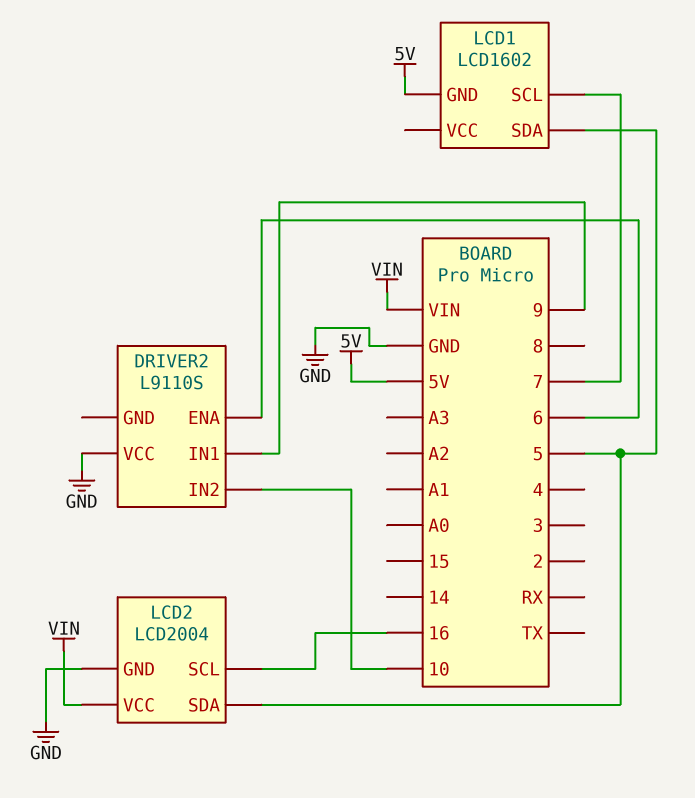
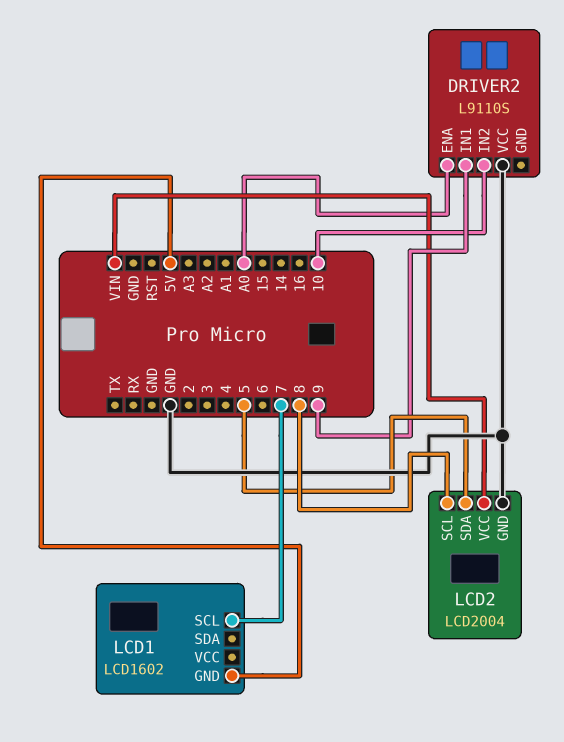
DRIVER2 pin ENA: 6 -> A0
LCD1 pin SDA: 5 -> none
LCD2 pin SCL: 16 -> 8

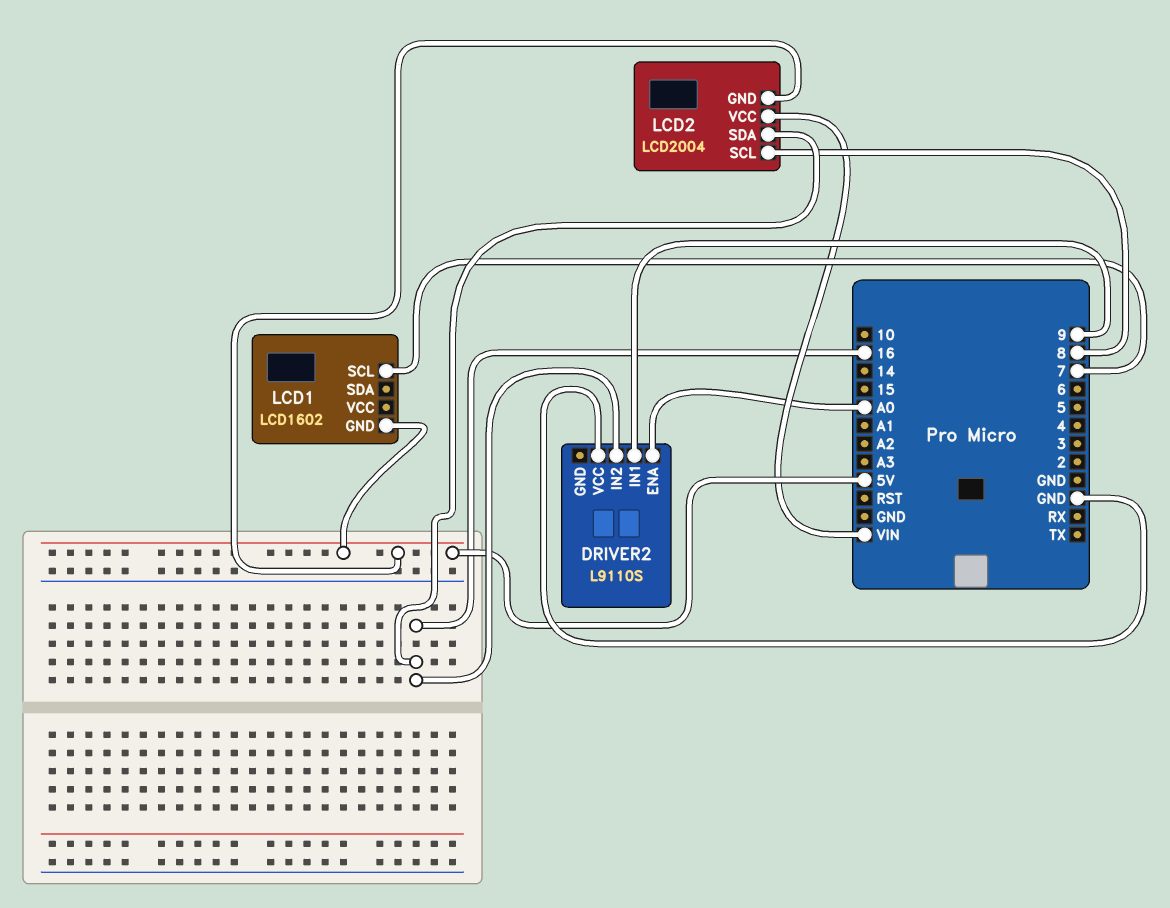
DRIVER2 pin IN2: 10 -> 16
LCD2 pin GND: GND -> 5V
LCD2 pin SDA: 5 -> 16

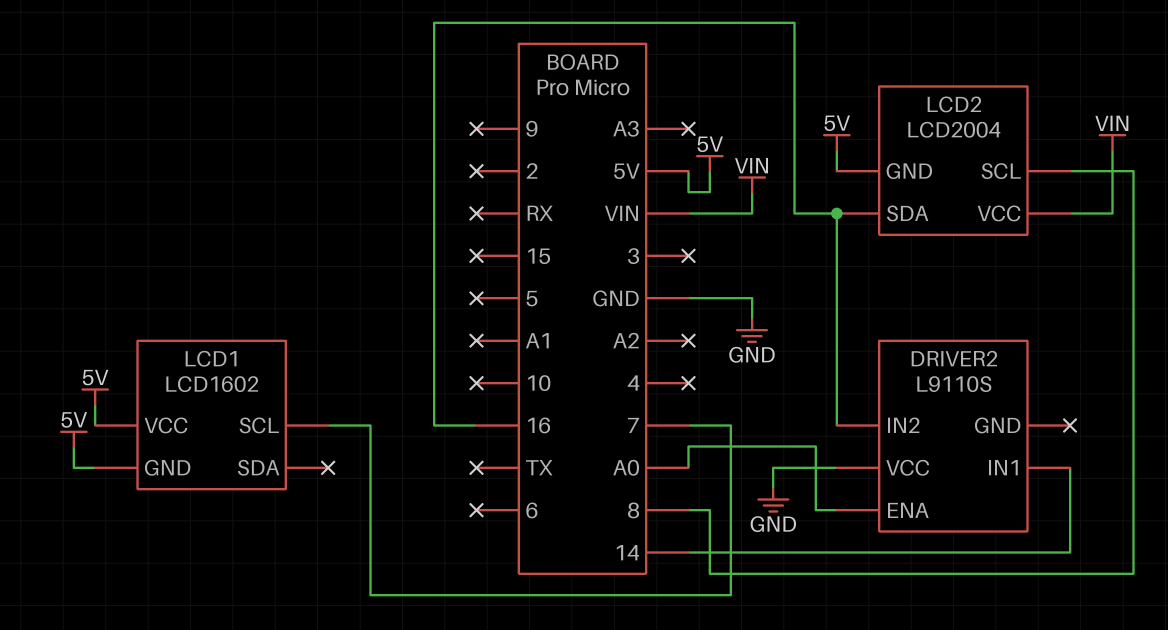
DRIVER2 pin IN1: 9 -> 14
LCD1 pin VCC: none -> 5V

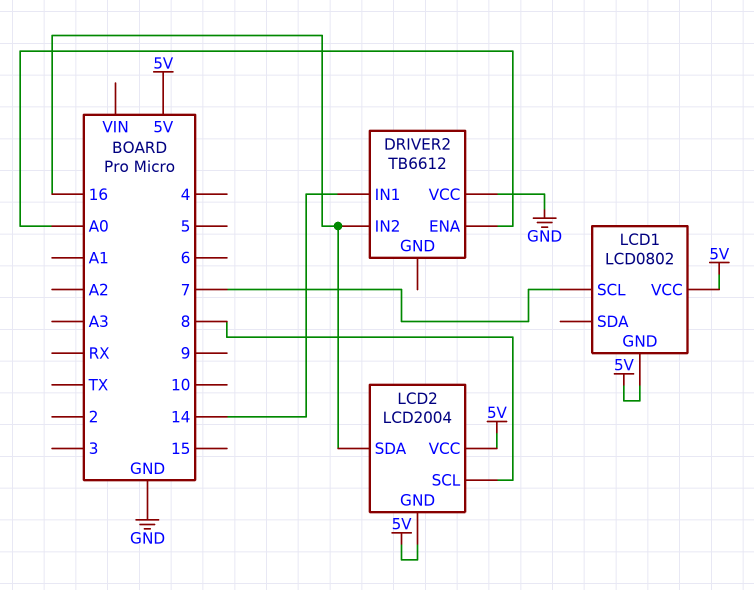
DRIVER2: L9110S -> TB6612
LCD1: LCD1602 -> LCD0802
LCD2 pin VCC: VIN -> 5V

